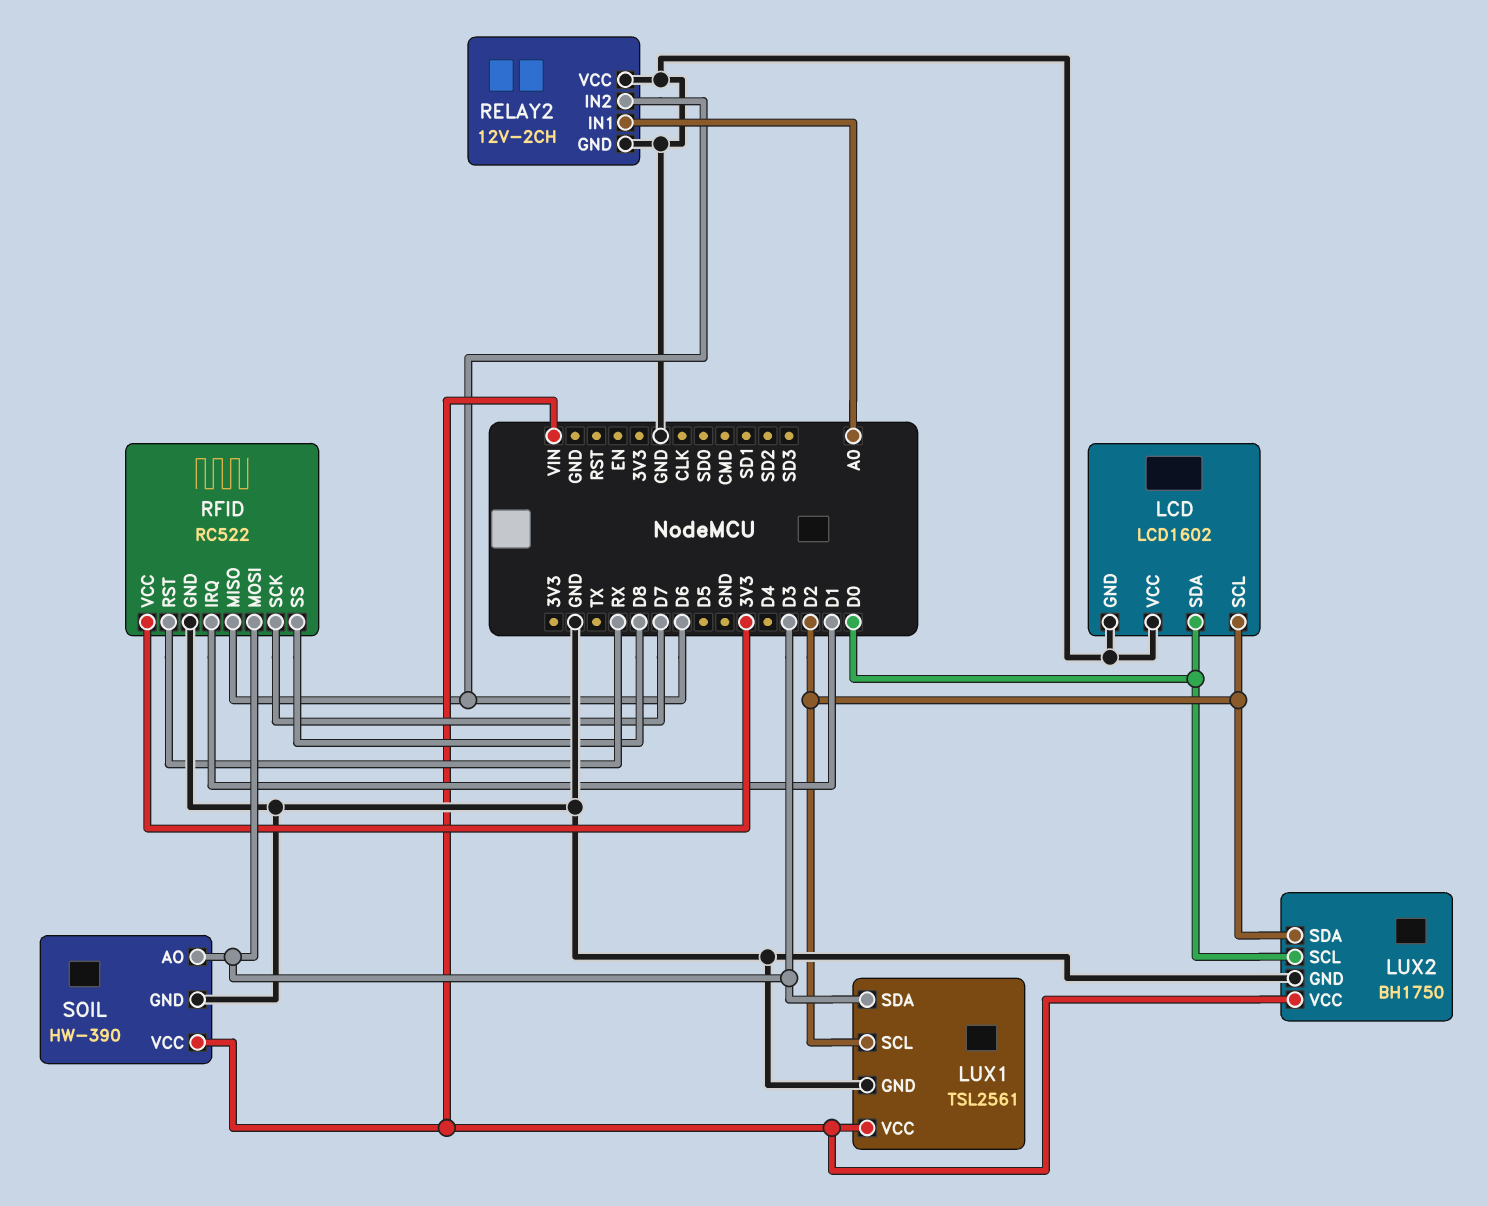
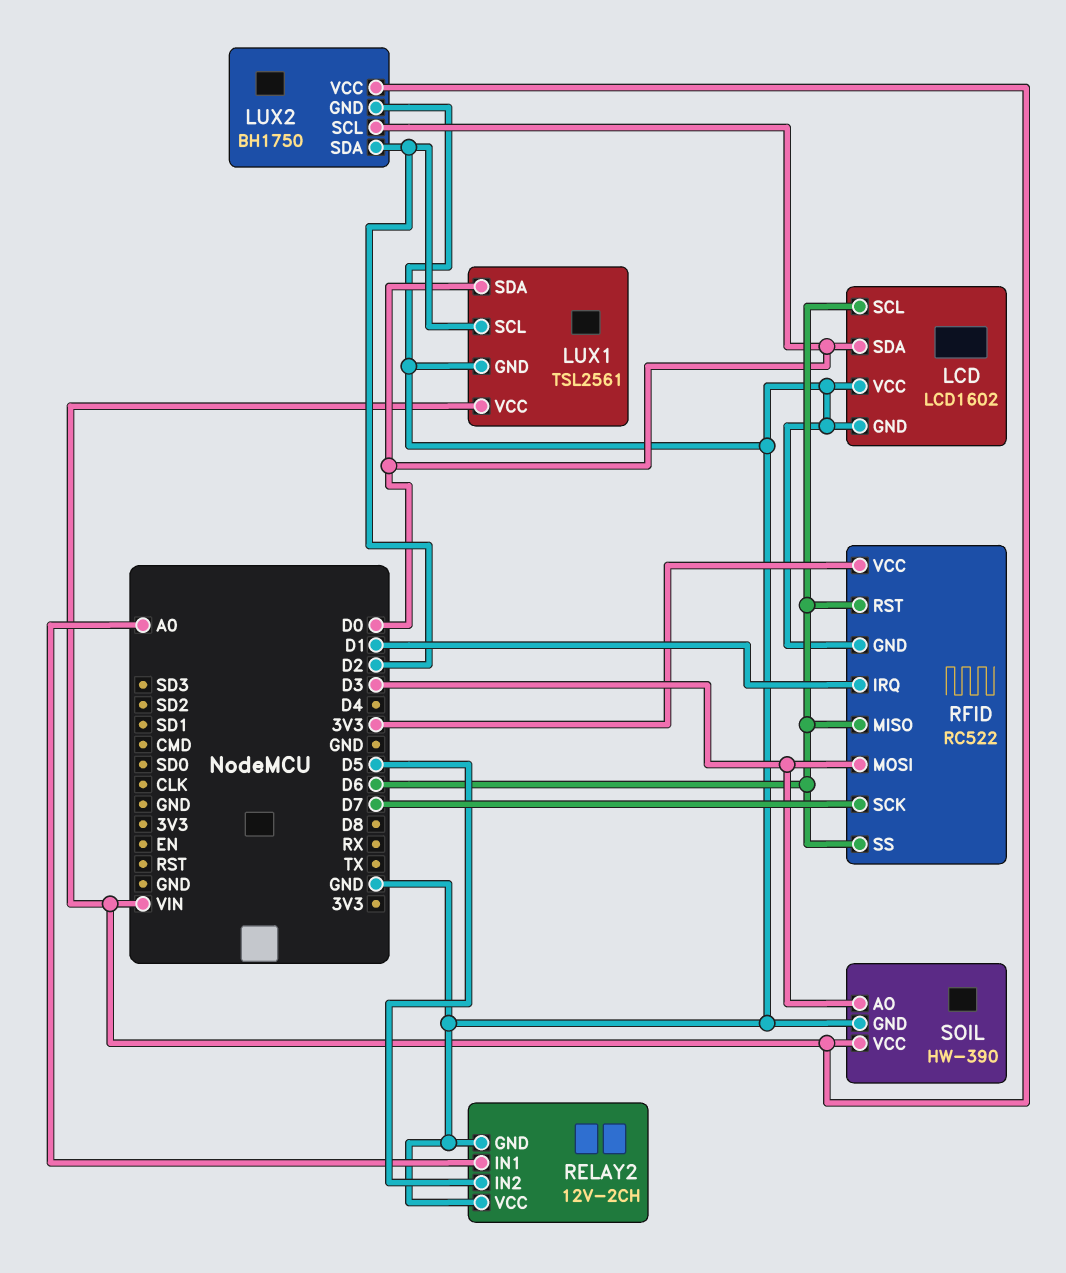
LCD pin SCL: D2 -> D6
LUX1 pin SDA: D3 -> D0
RELAY2 pin IN2: D6 -> D5
RFID pin RST: RX -> D6
RFID pin SS: D8 -> D6

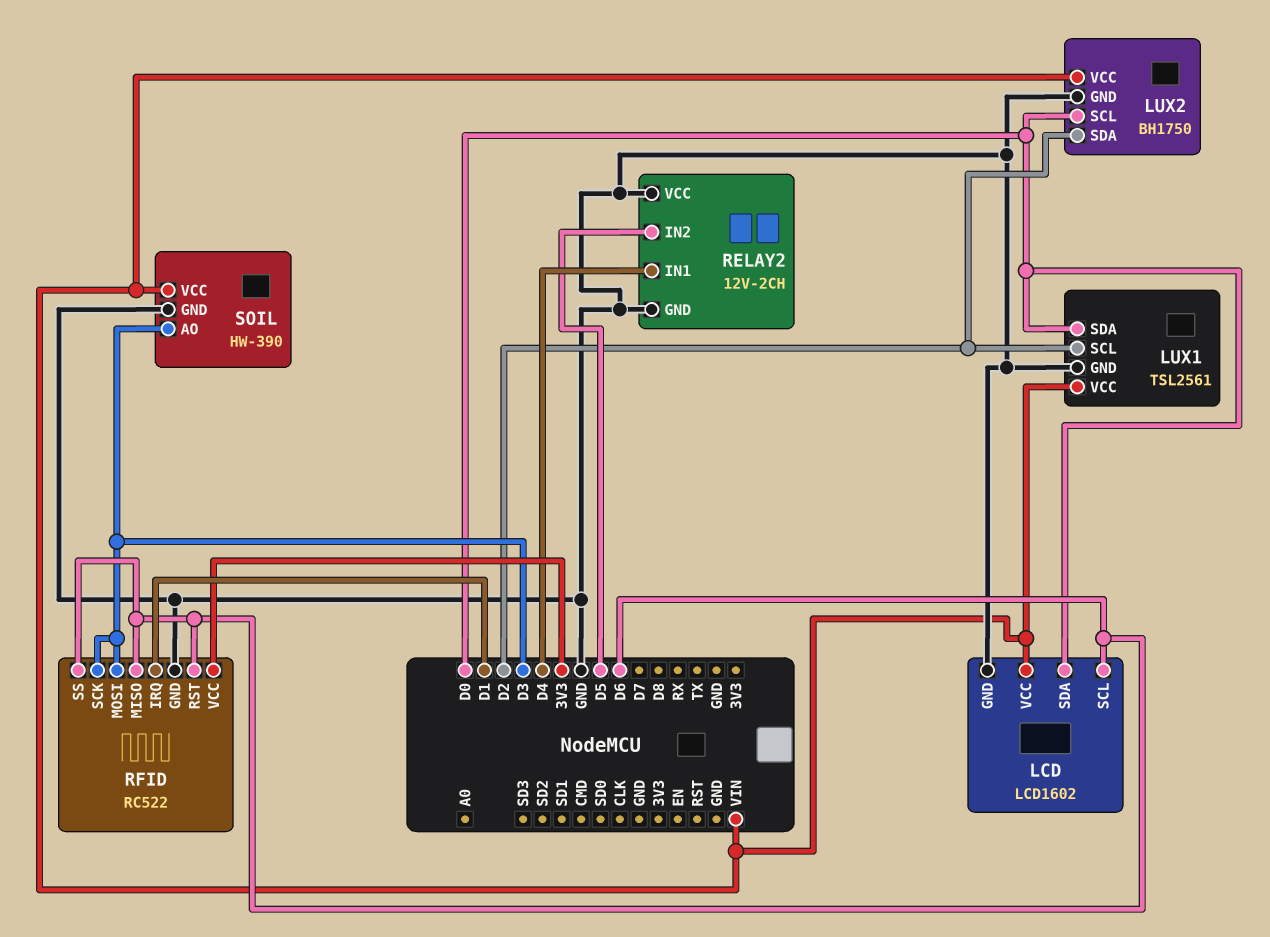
LCD pin VCC: GND -> VIN
RELAY2 pin IN1: A0 -> D4
RFID pin SCK: D7 -> D3

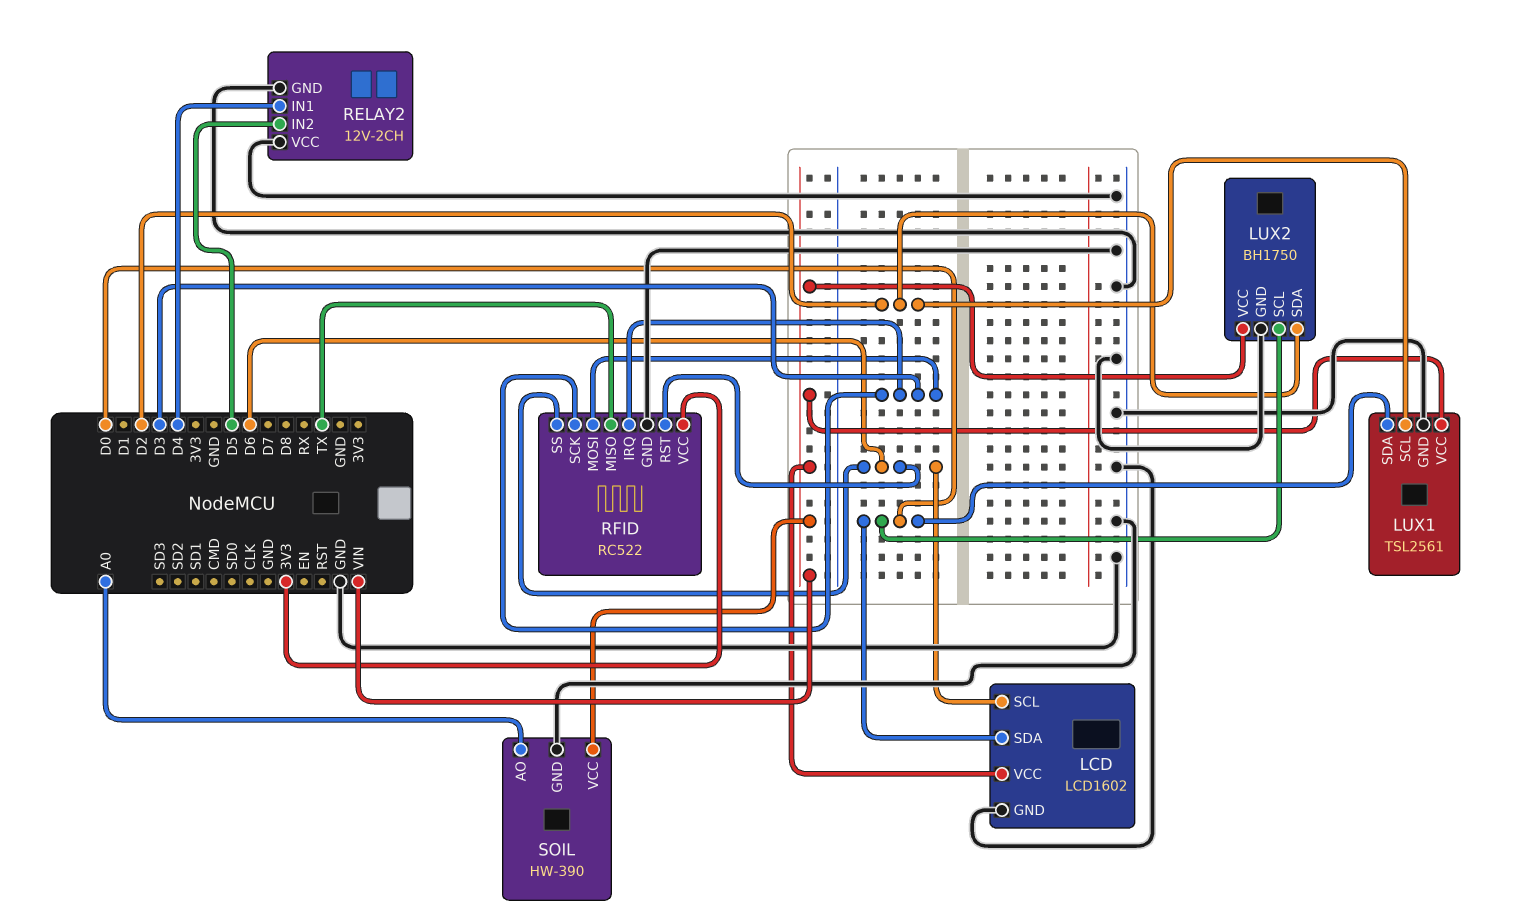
RFID pin IRQ: D1 -> D3
RFID pin MISO: D6 -> TX
SOIL pin AO: D3 -> A0

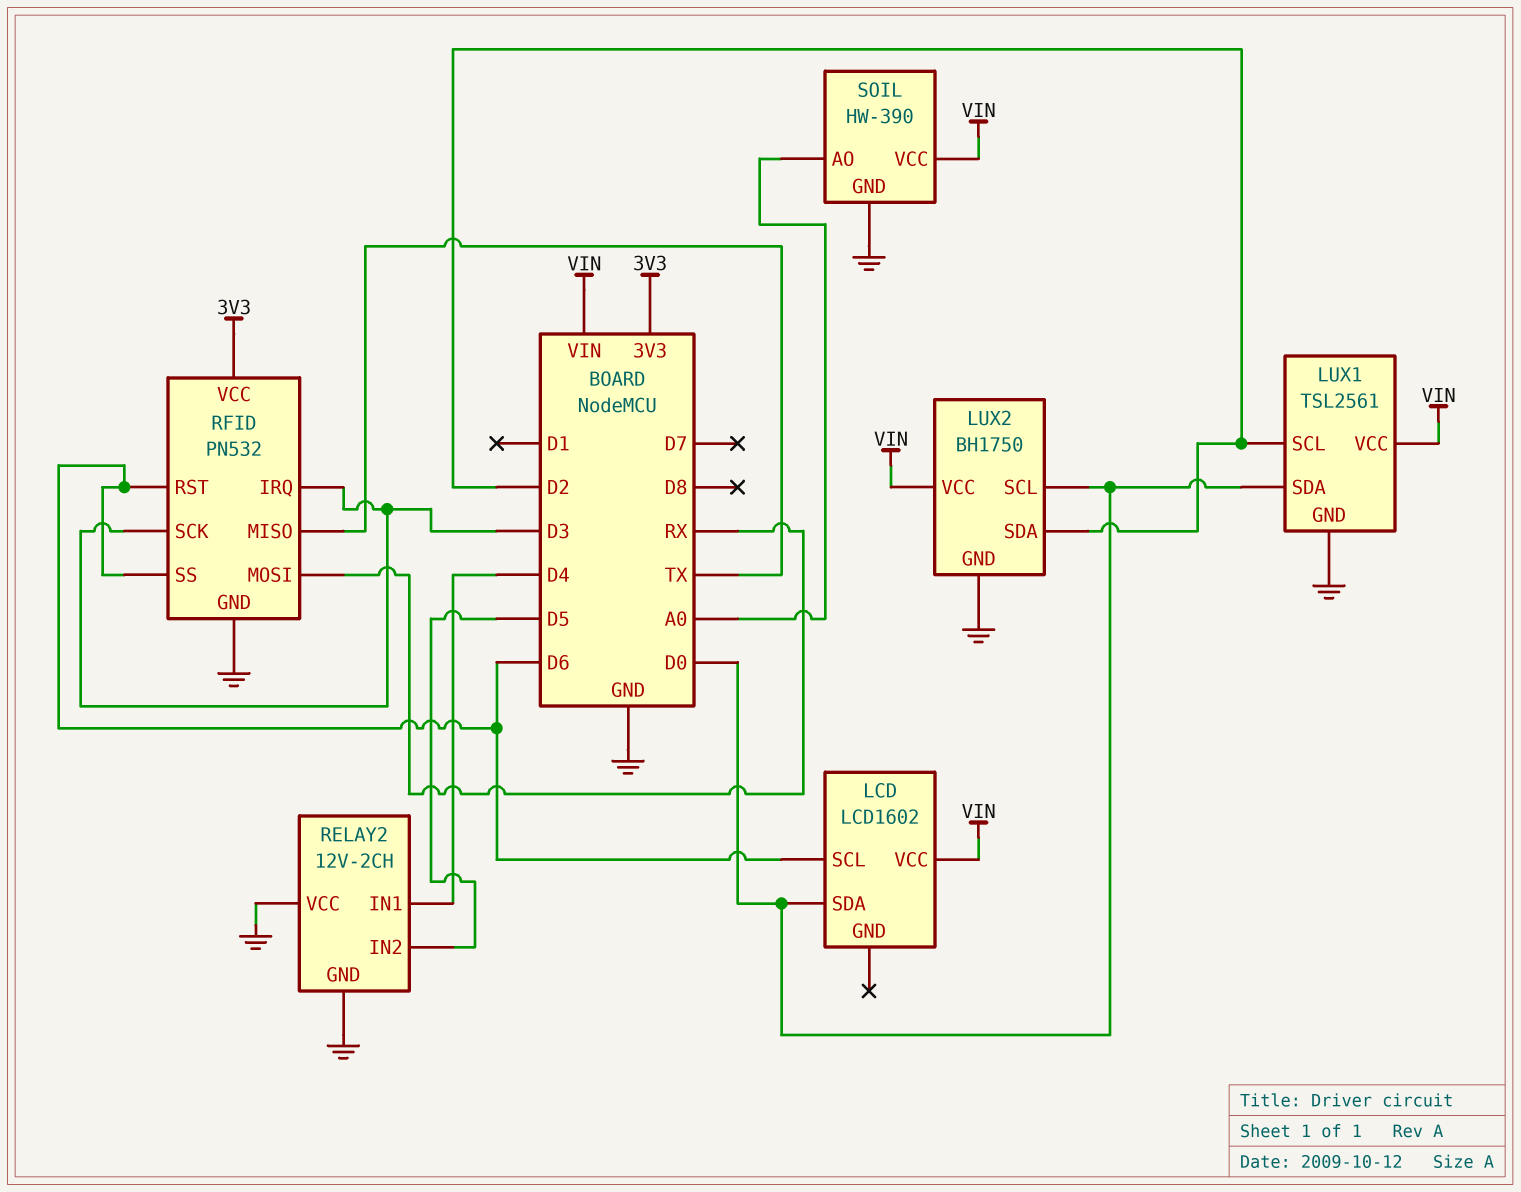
LCD pin GND: GND -> none
RFID: RC522 -> PN532
RFID pin MOSI: D3 -> RX

